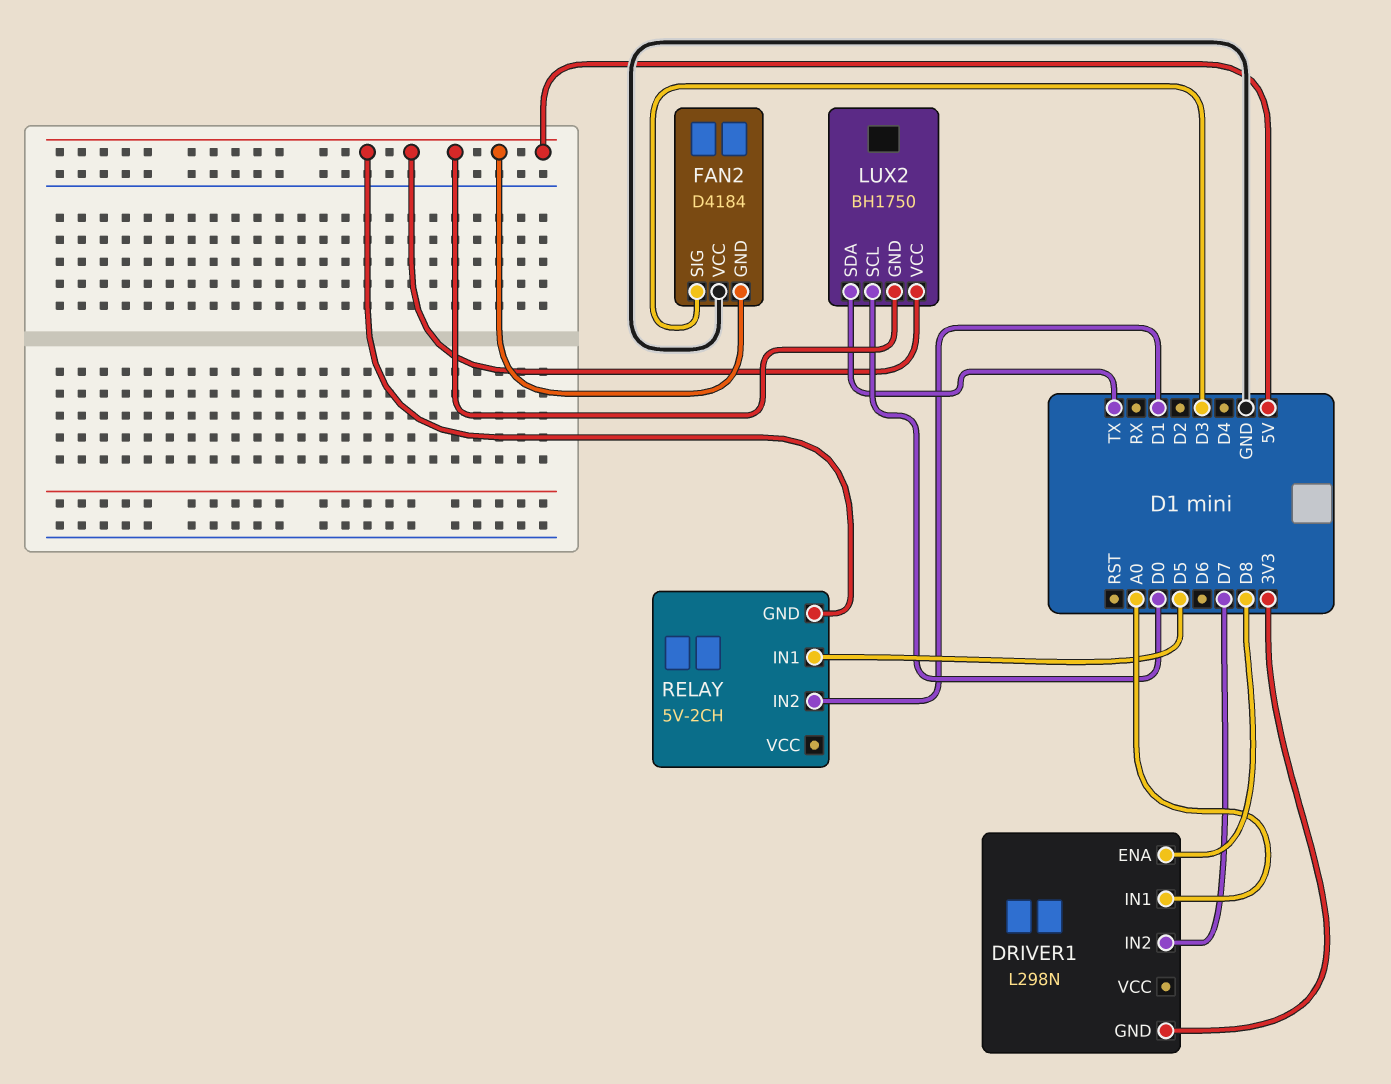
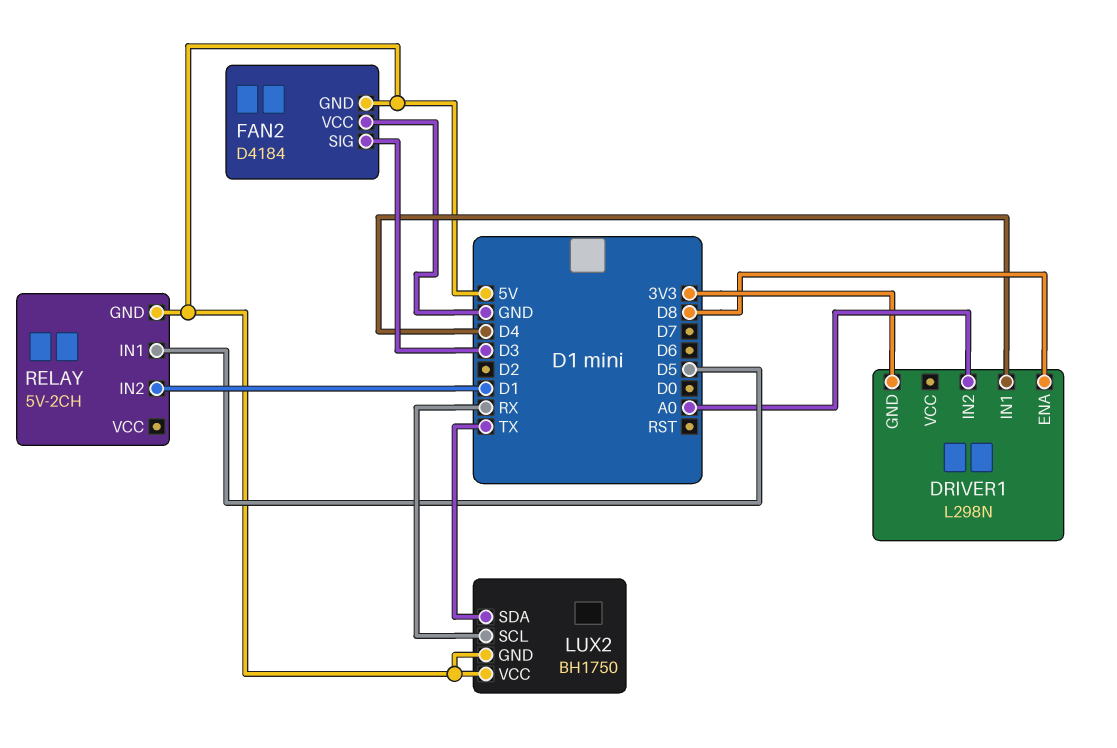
DRIVER1 pin IN1: A0 -> D4
DRIVER1 pin IN2: D7 -> A0
LUX2 pin SCL: D0 -> RX

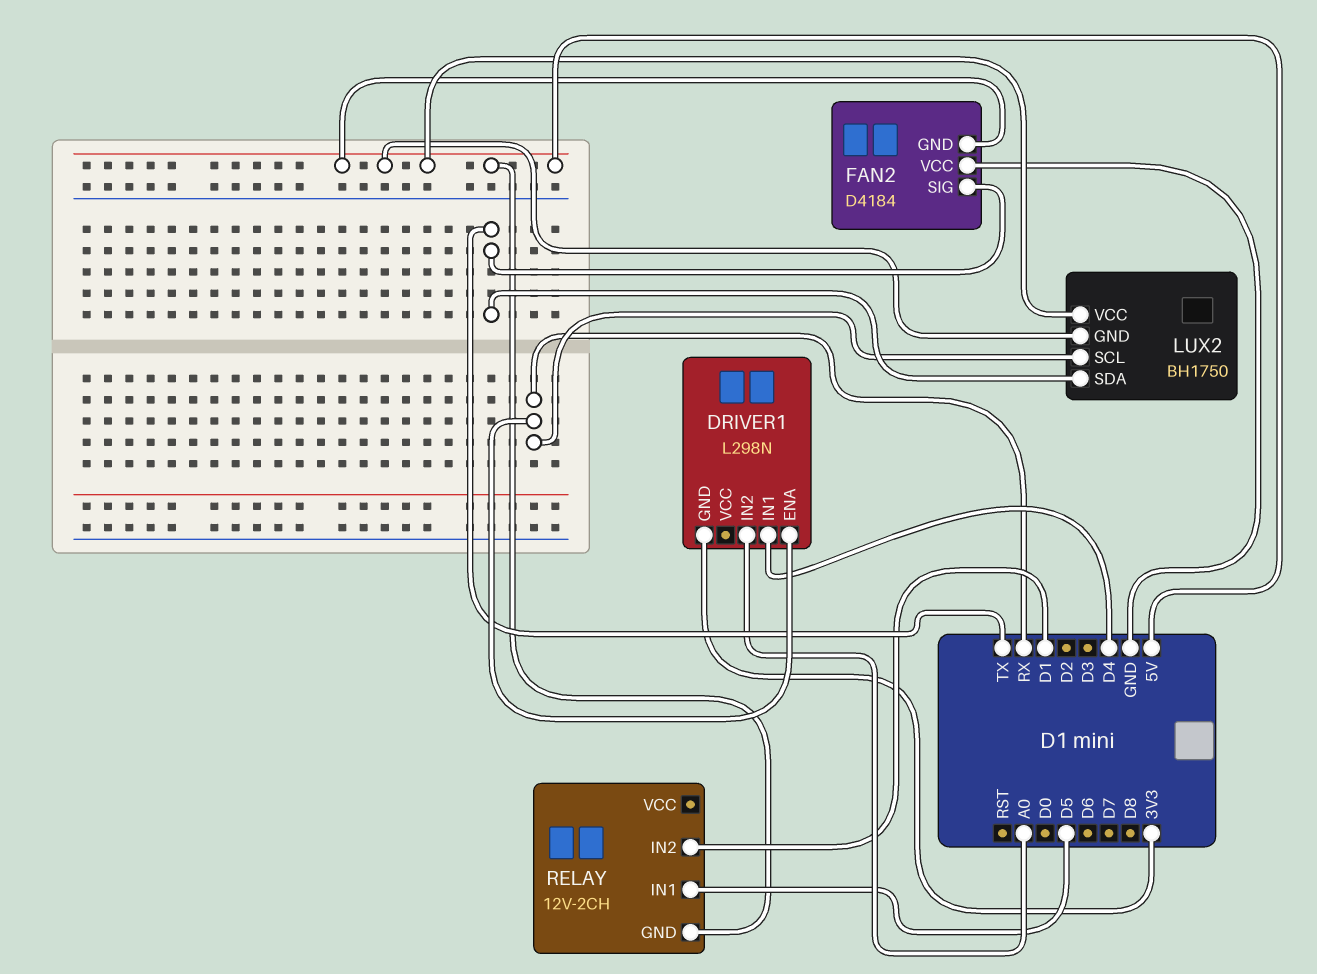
DRIVER1 pin ENA: D8 -> RX
FAN2 pin SIG: D3 -> TX
RELAY: 5V-2CH -> 12V-2CH

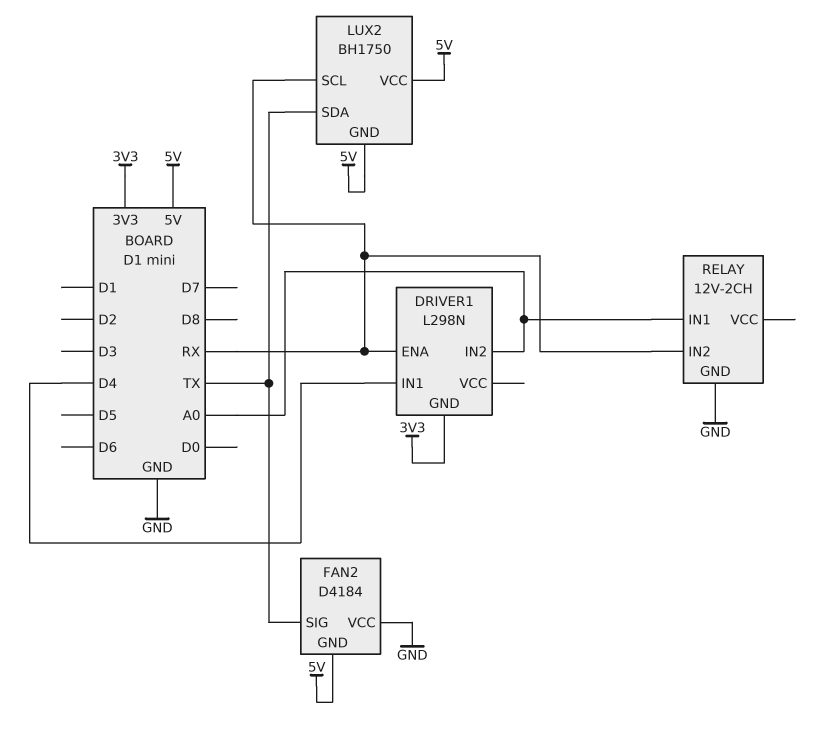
RELAY pin GND: 5V -> GND
RELAY pin IN1: D5 -> A0
RELAY pin IN2: D1 -> RX

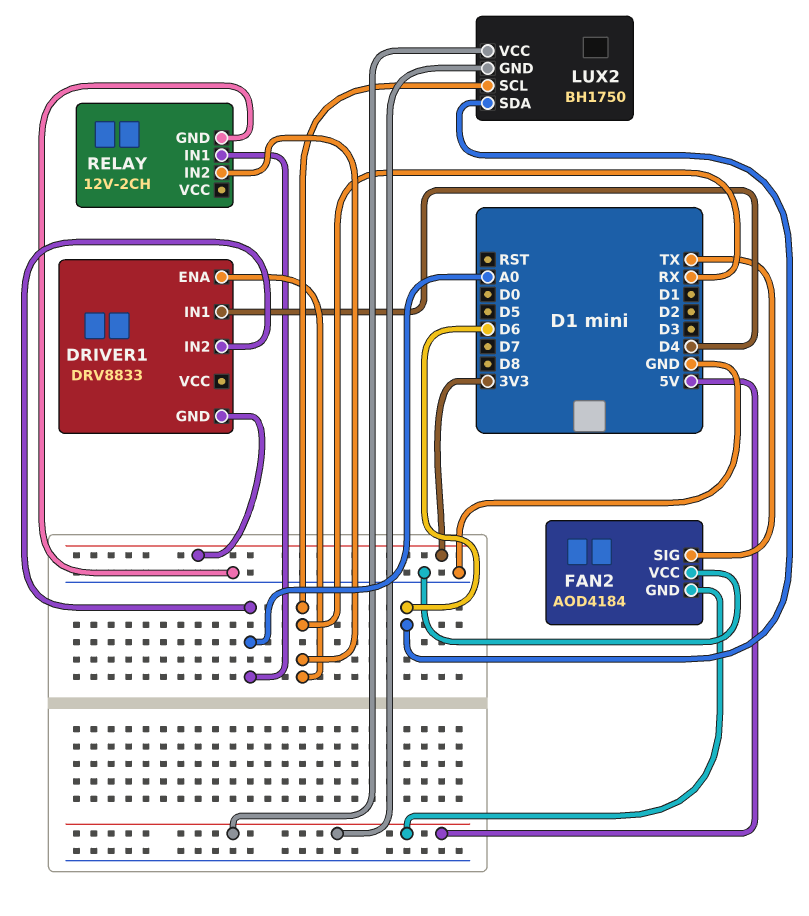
DRIVER1: L298N -> DRV8833
FAN2: D4184 -> AOD4184
LUX2 pin SDA: TX -> D6

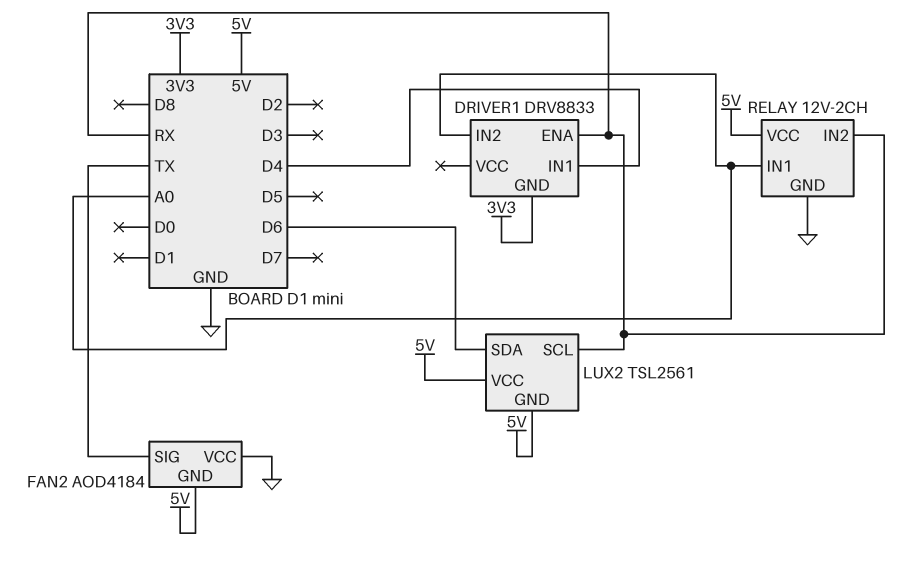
LUX2: BH1750 -> TSL2561
RELAY pin VCC: none -> 5V

